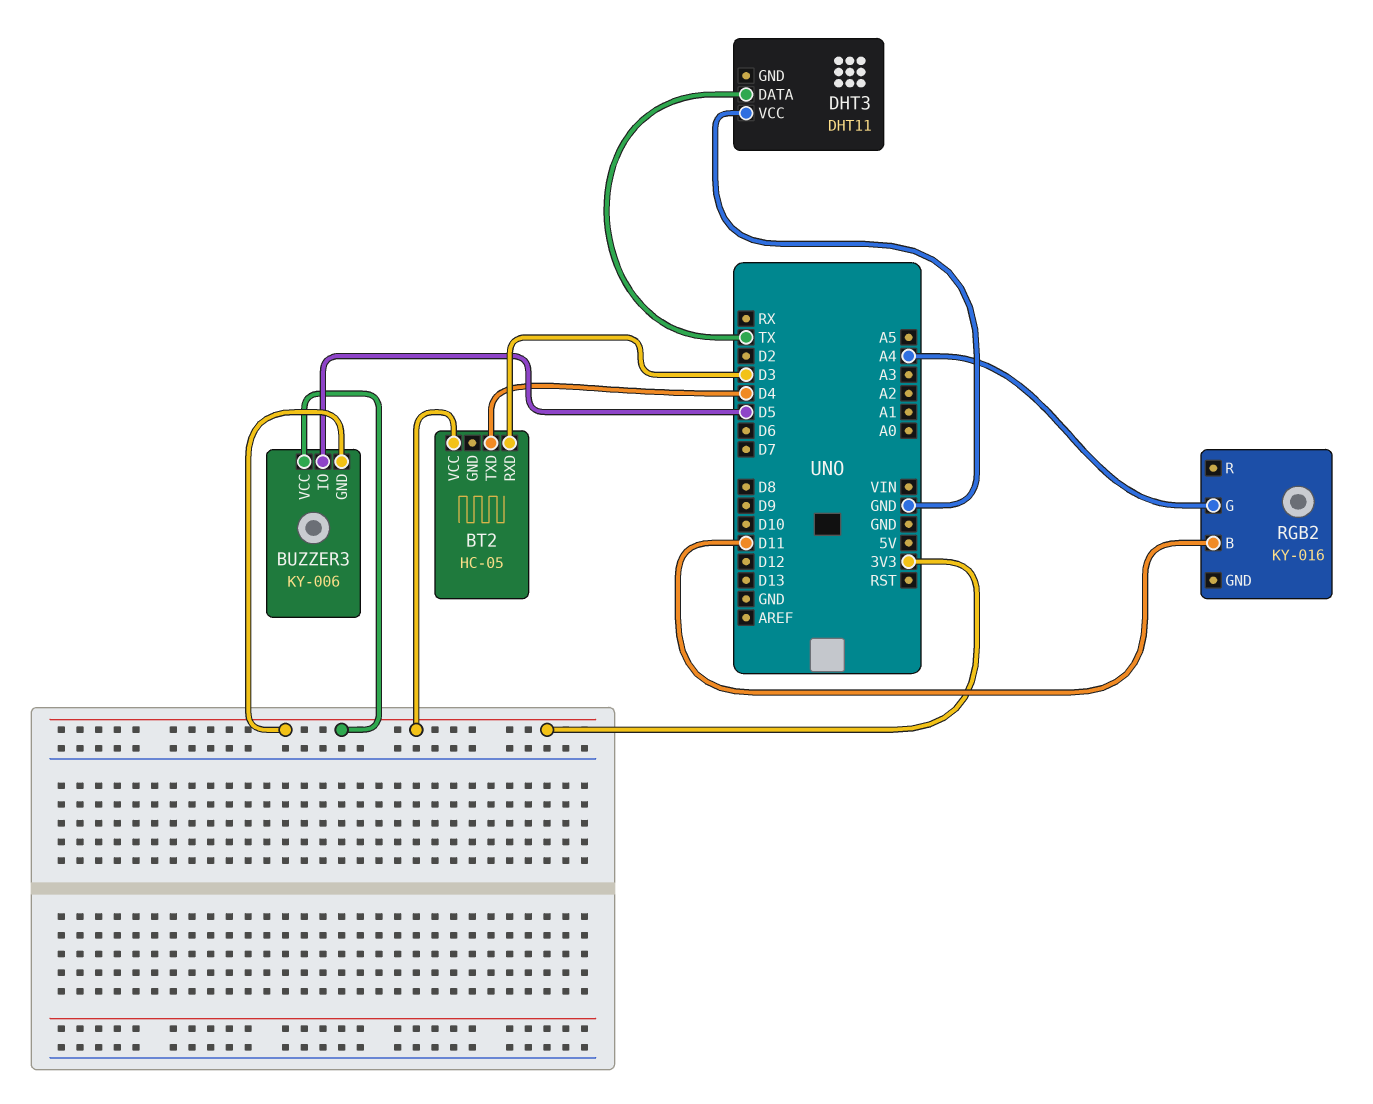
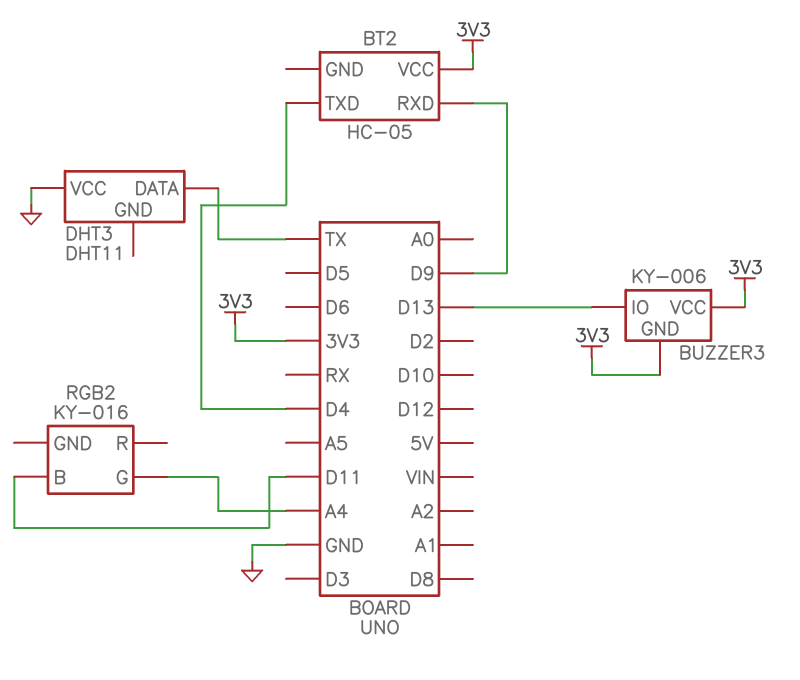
BT2 pin RXD: D3 -> D9
BUZZER3 pin IO: D5 -> D13

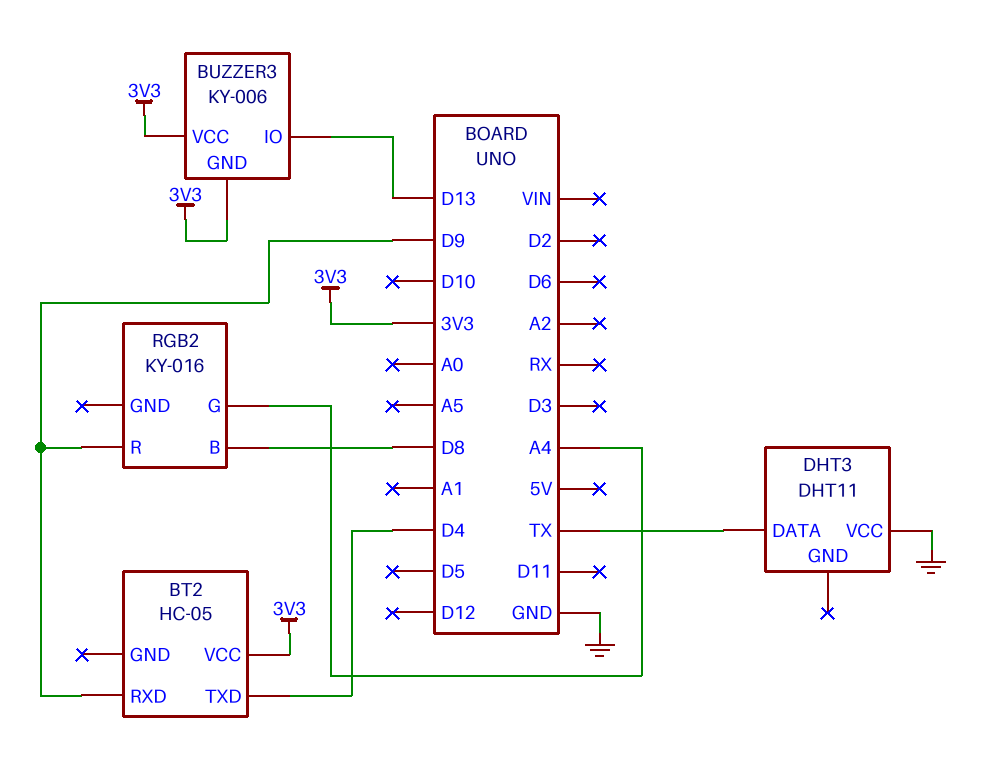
RGB2 pin B: D11 -> D8
RGB2 pin R: none -> D9

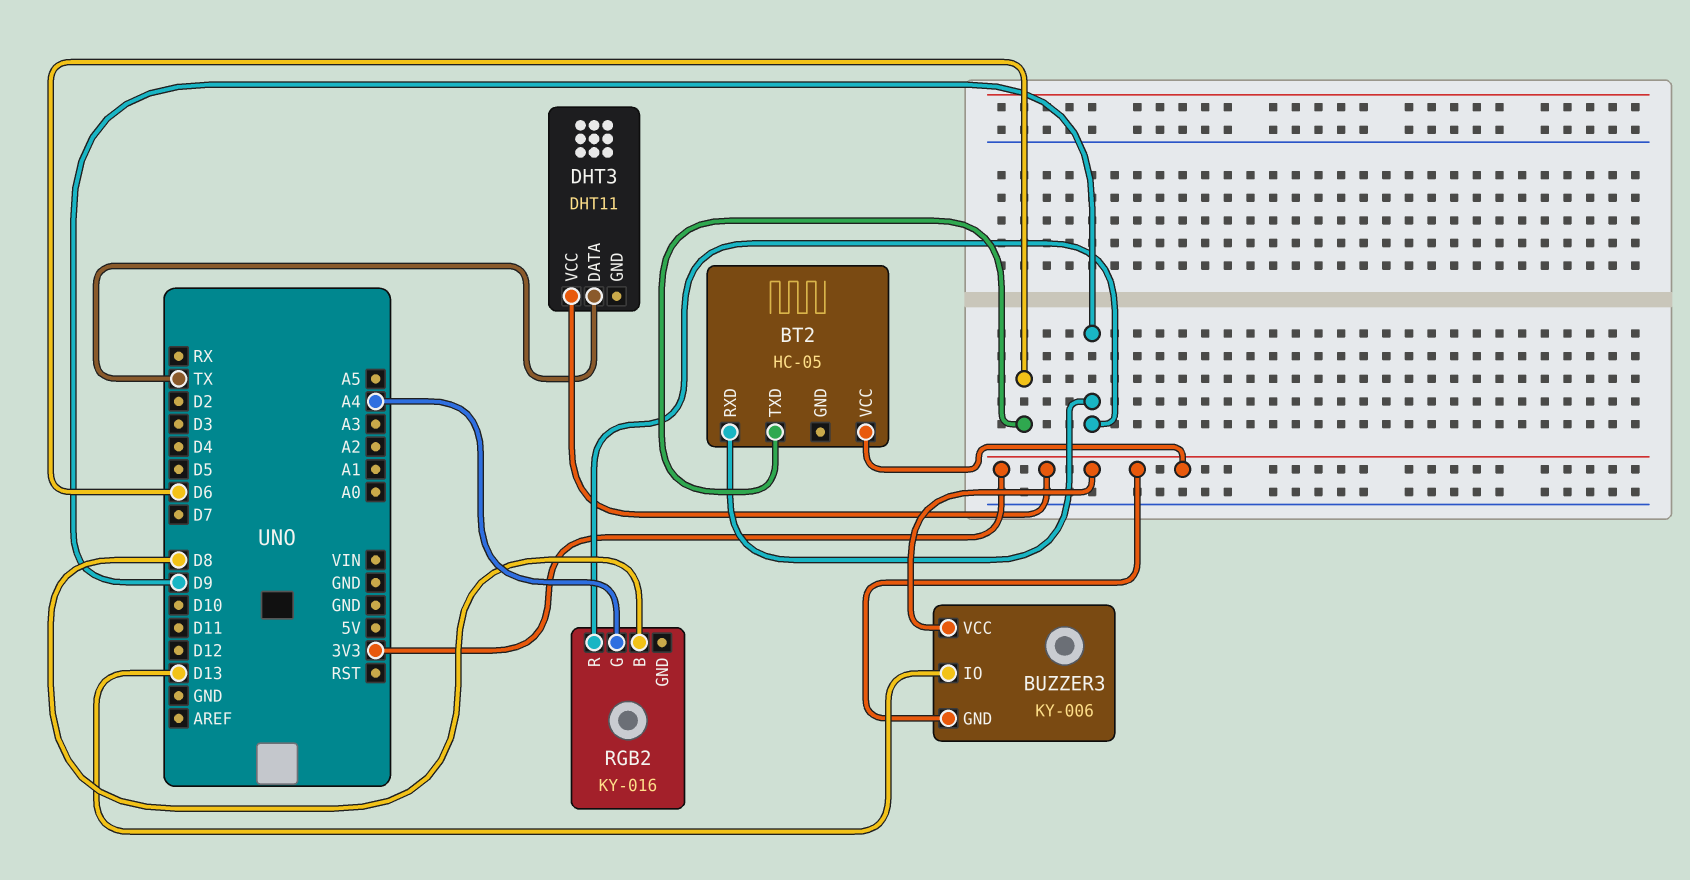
BT2 pin TXD: D4 -> D6
DHT3 pin VCC: GND -> 3V3

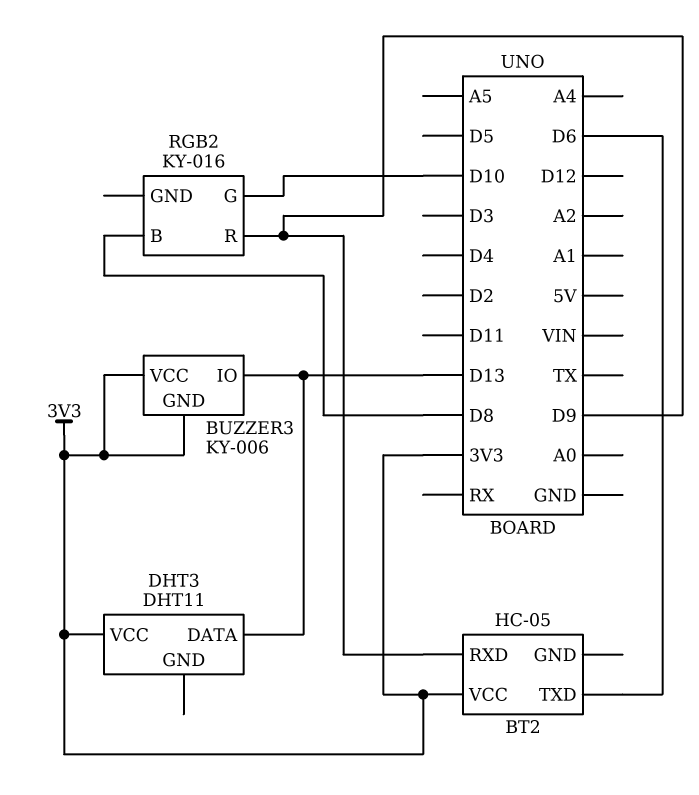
DHT3 pin DATA: TX -> D13
RGB2 pin G: A4 -> D10

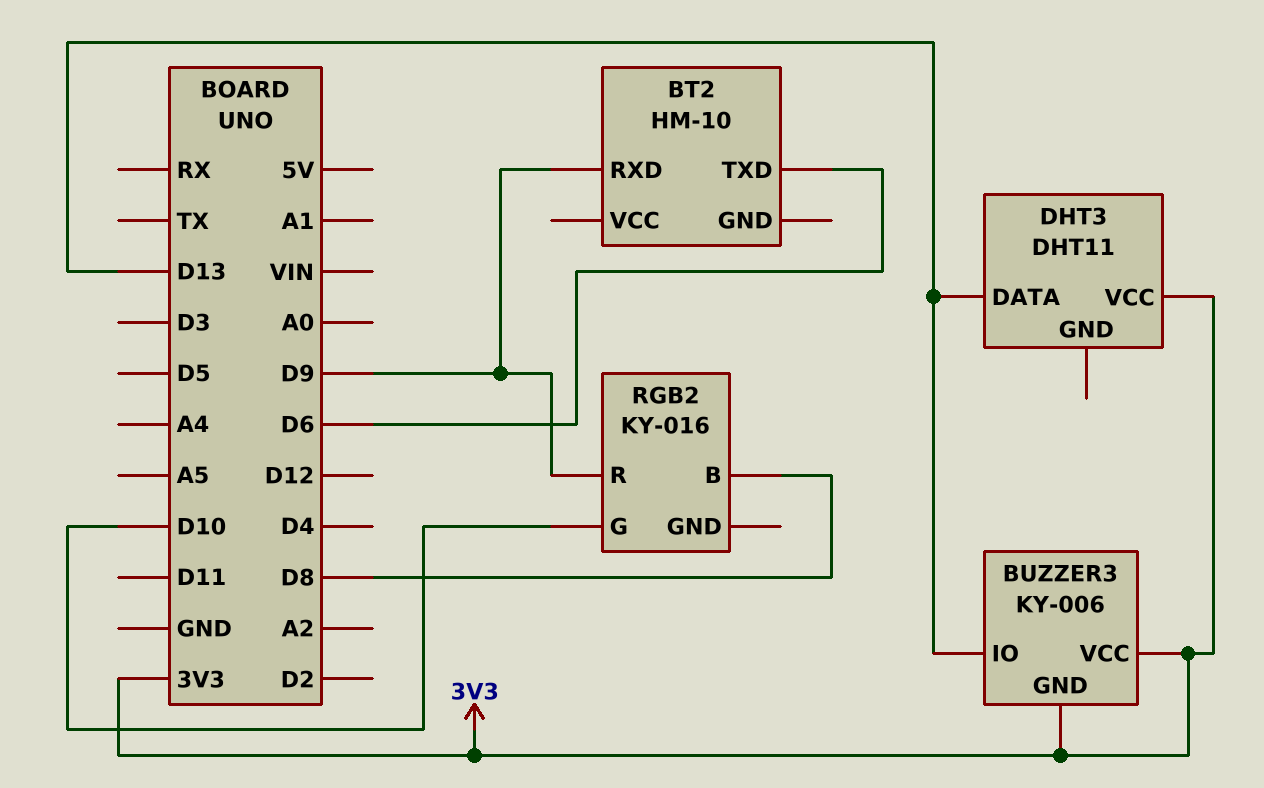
BT2: HC-05 -> HM-10
BT2 pin VCC: 3V3 -> none

